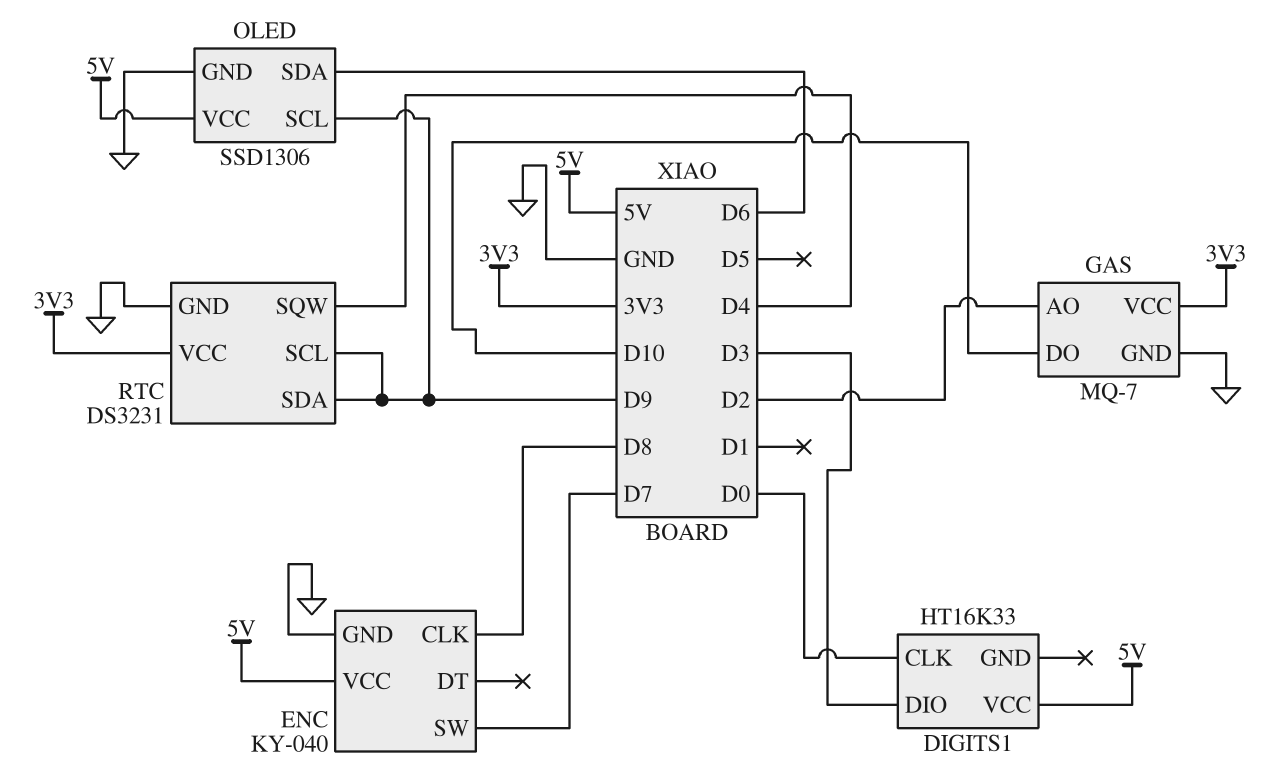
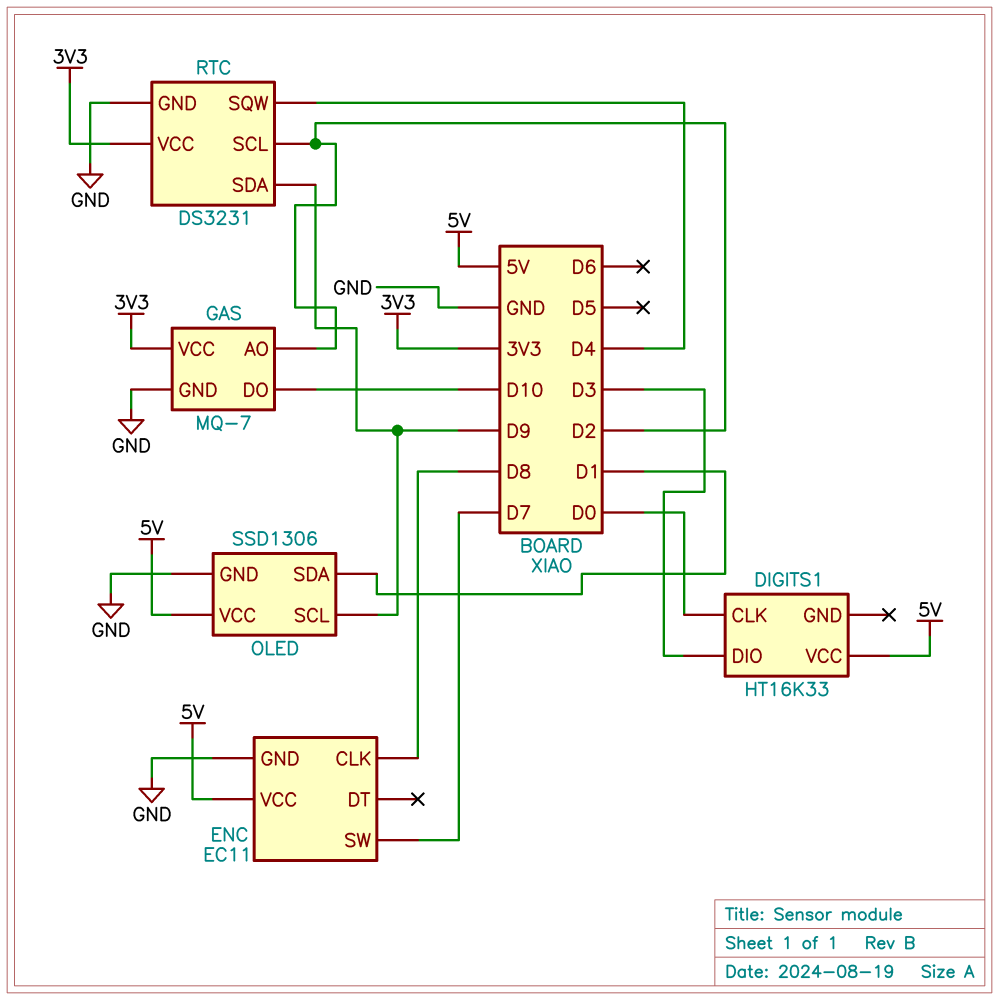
ENC: KY-040 -> EC11
OLED pin SDA: D6 -> D1
RTC pin SCL: D9 -> D2

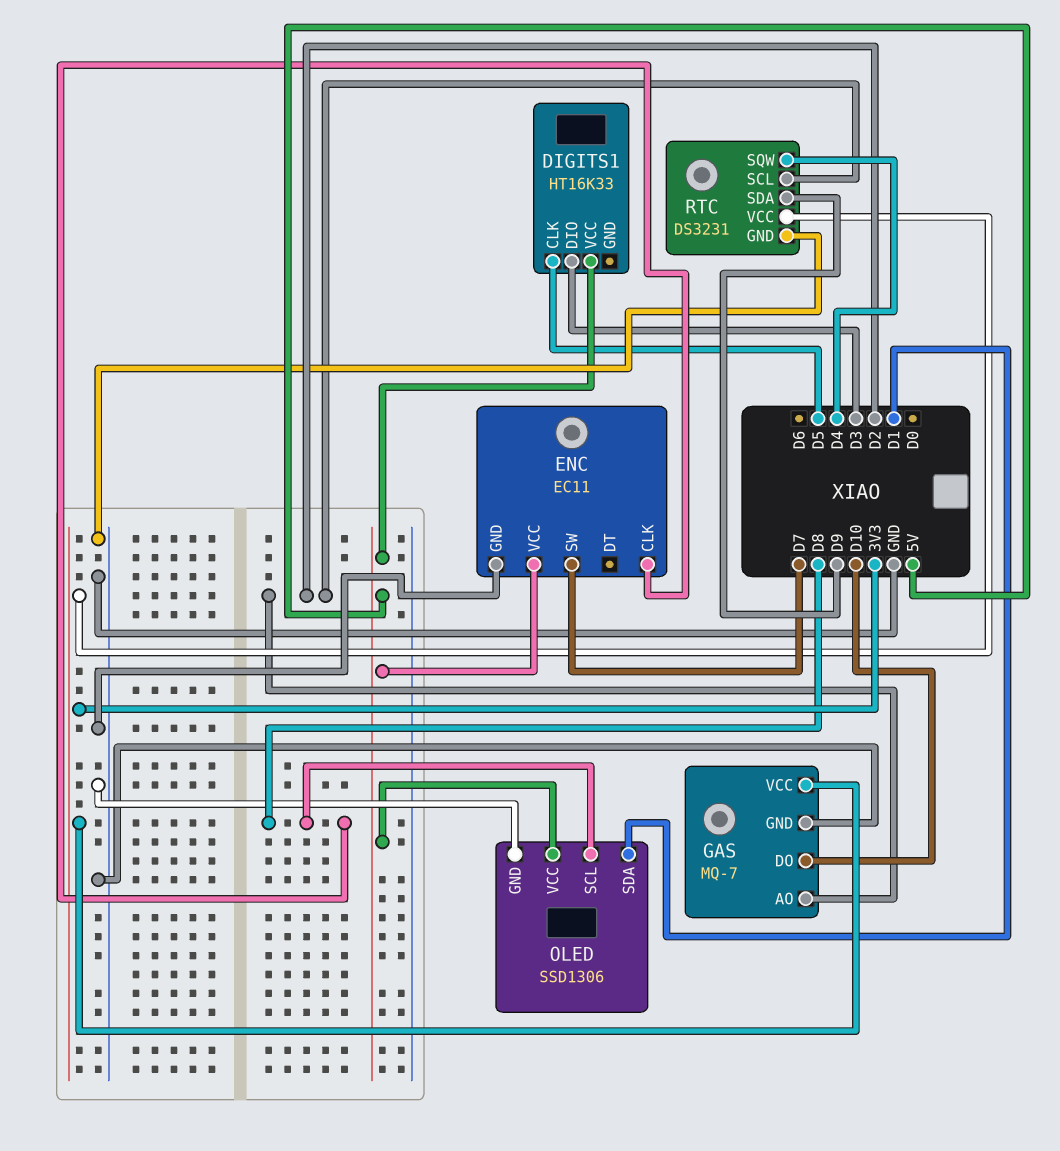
DIGITS1 pin CLK: D0 -> D5
OLED pin SCL: D9 -> D8

